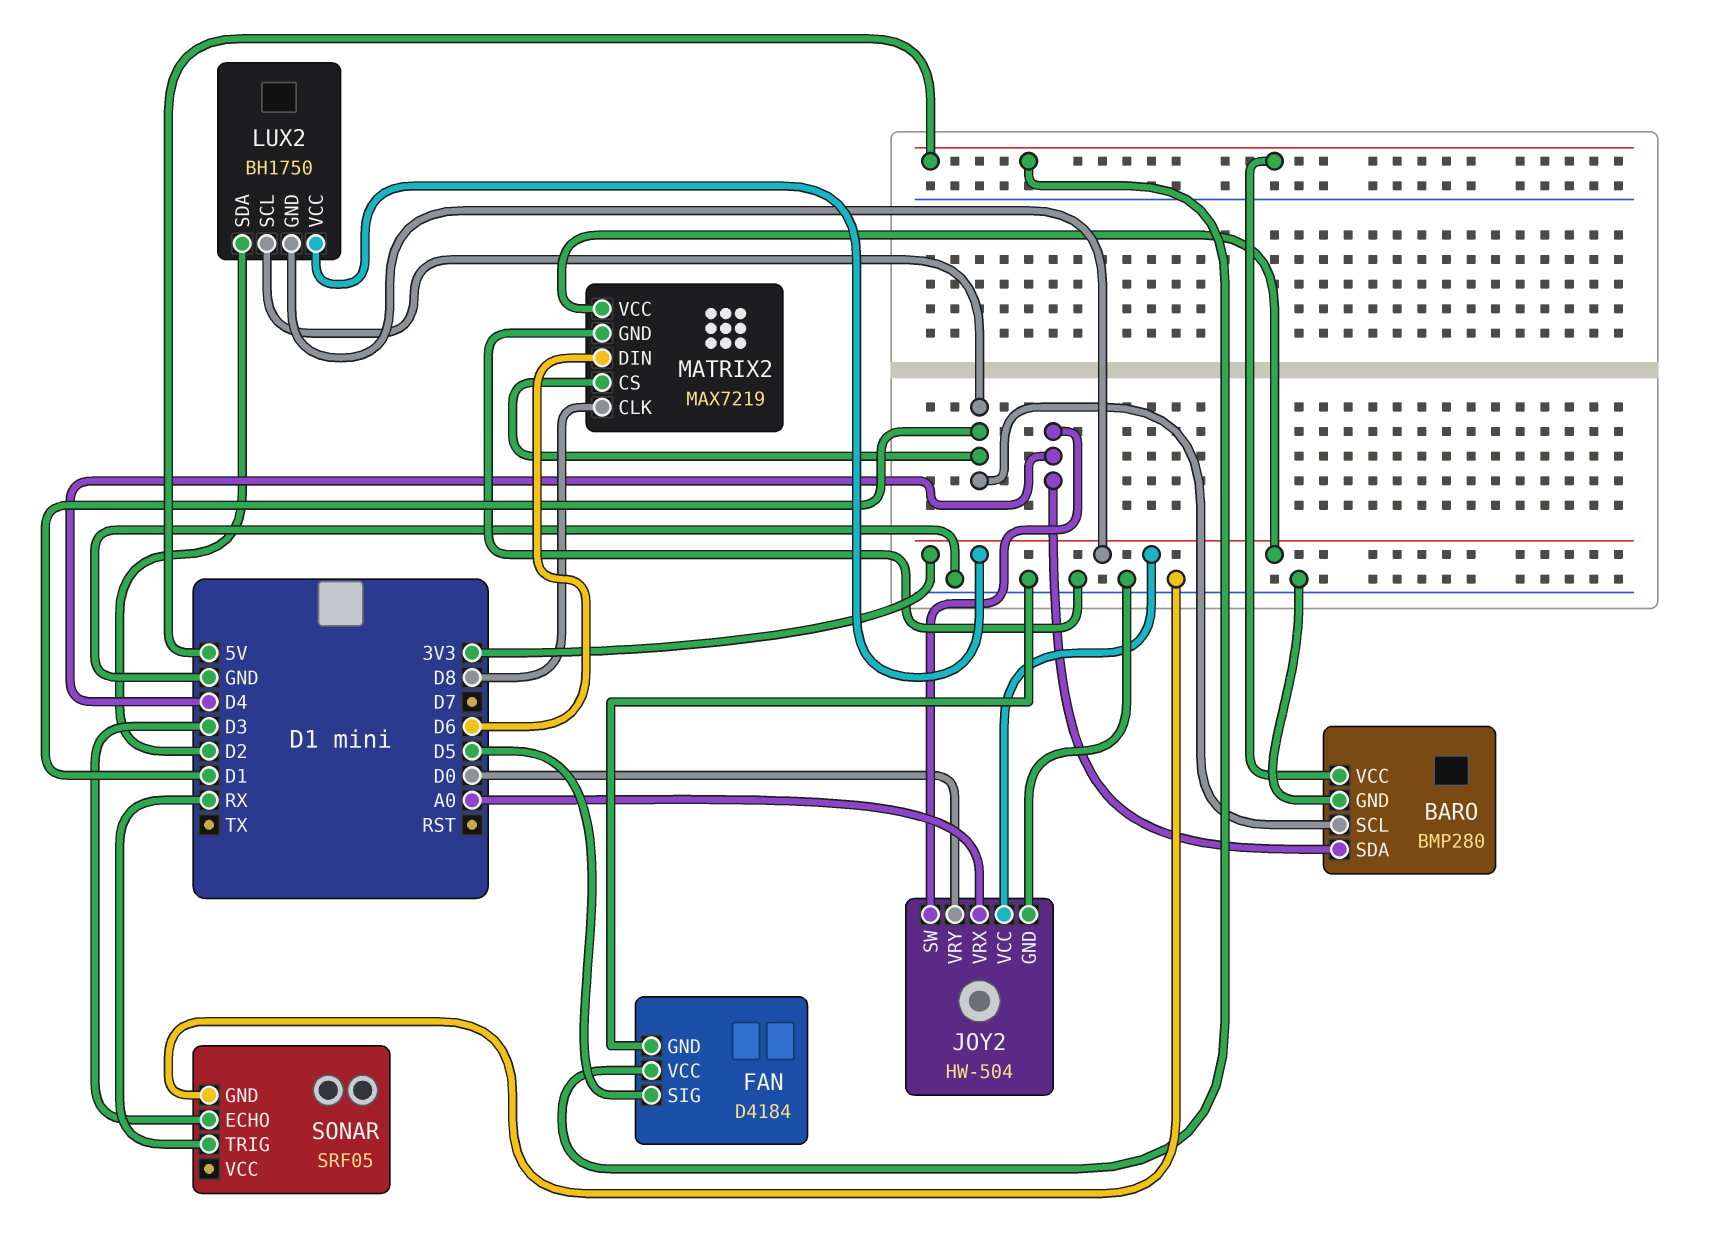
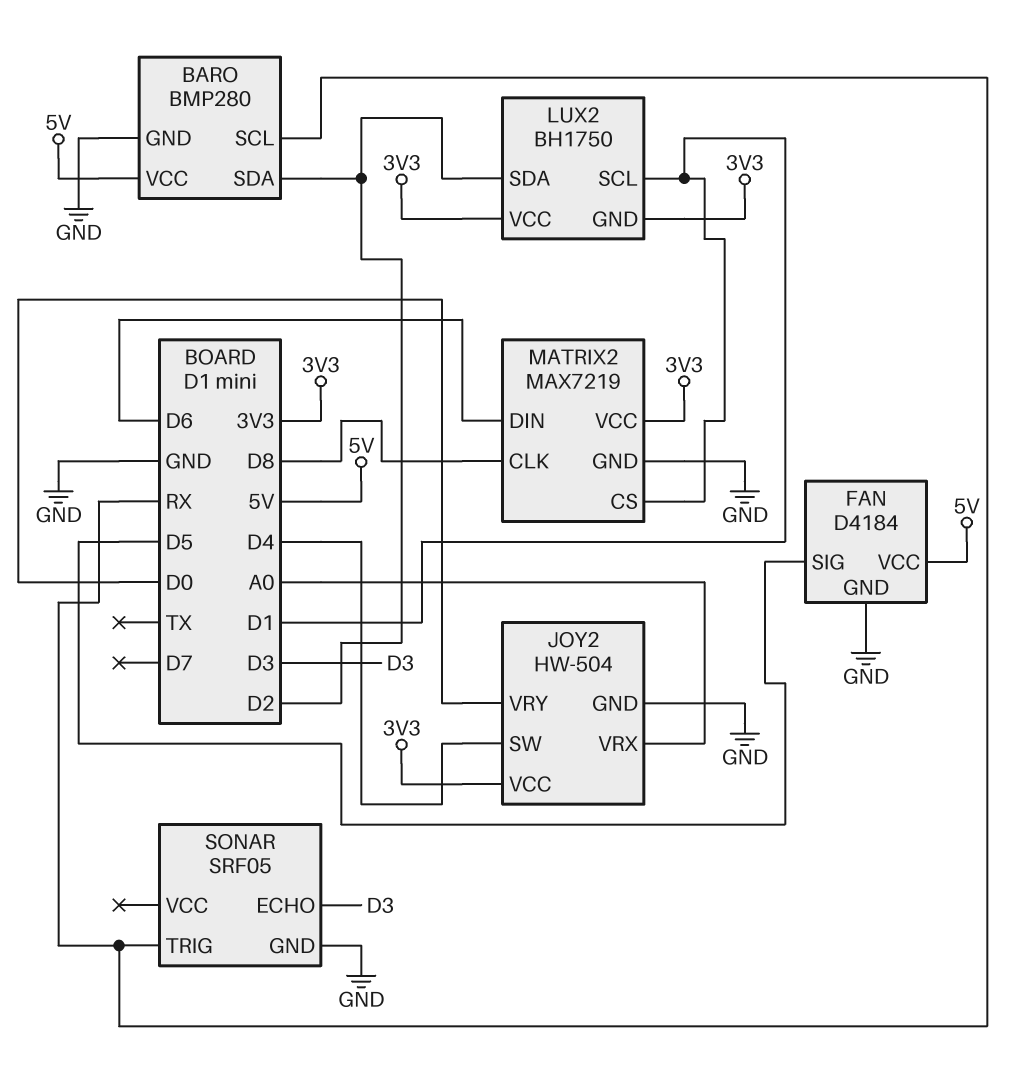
BARO pin SCL: D1 -> RX
BARO pin SDA: D4 -> D2

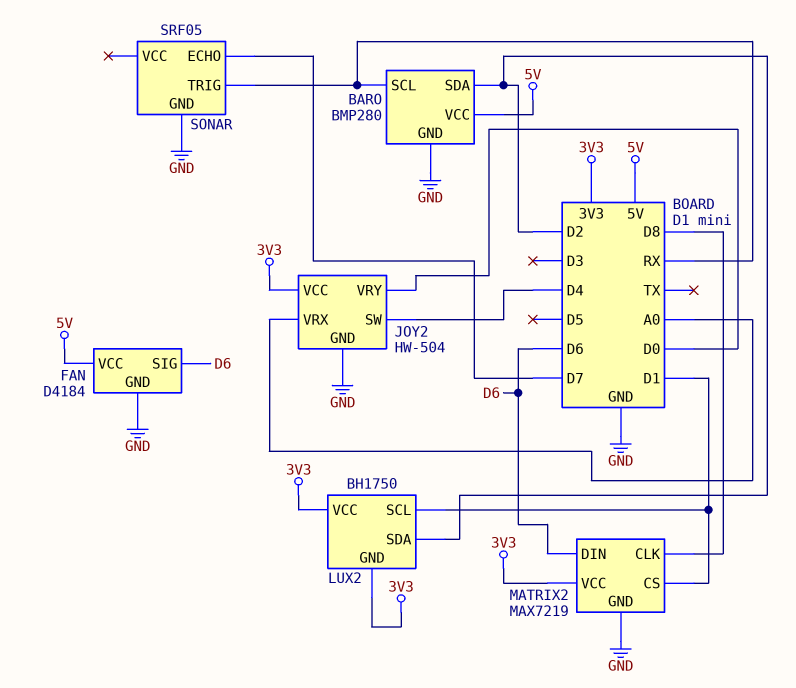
FAN pin SIG: D5 -> D6
SONAR pin ECHO: D3 -> D7

